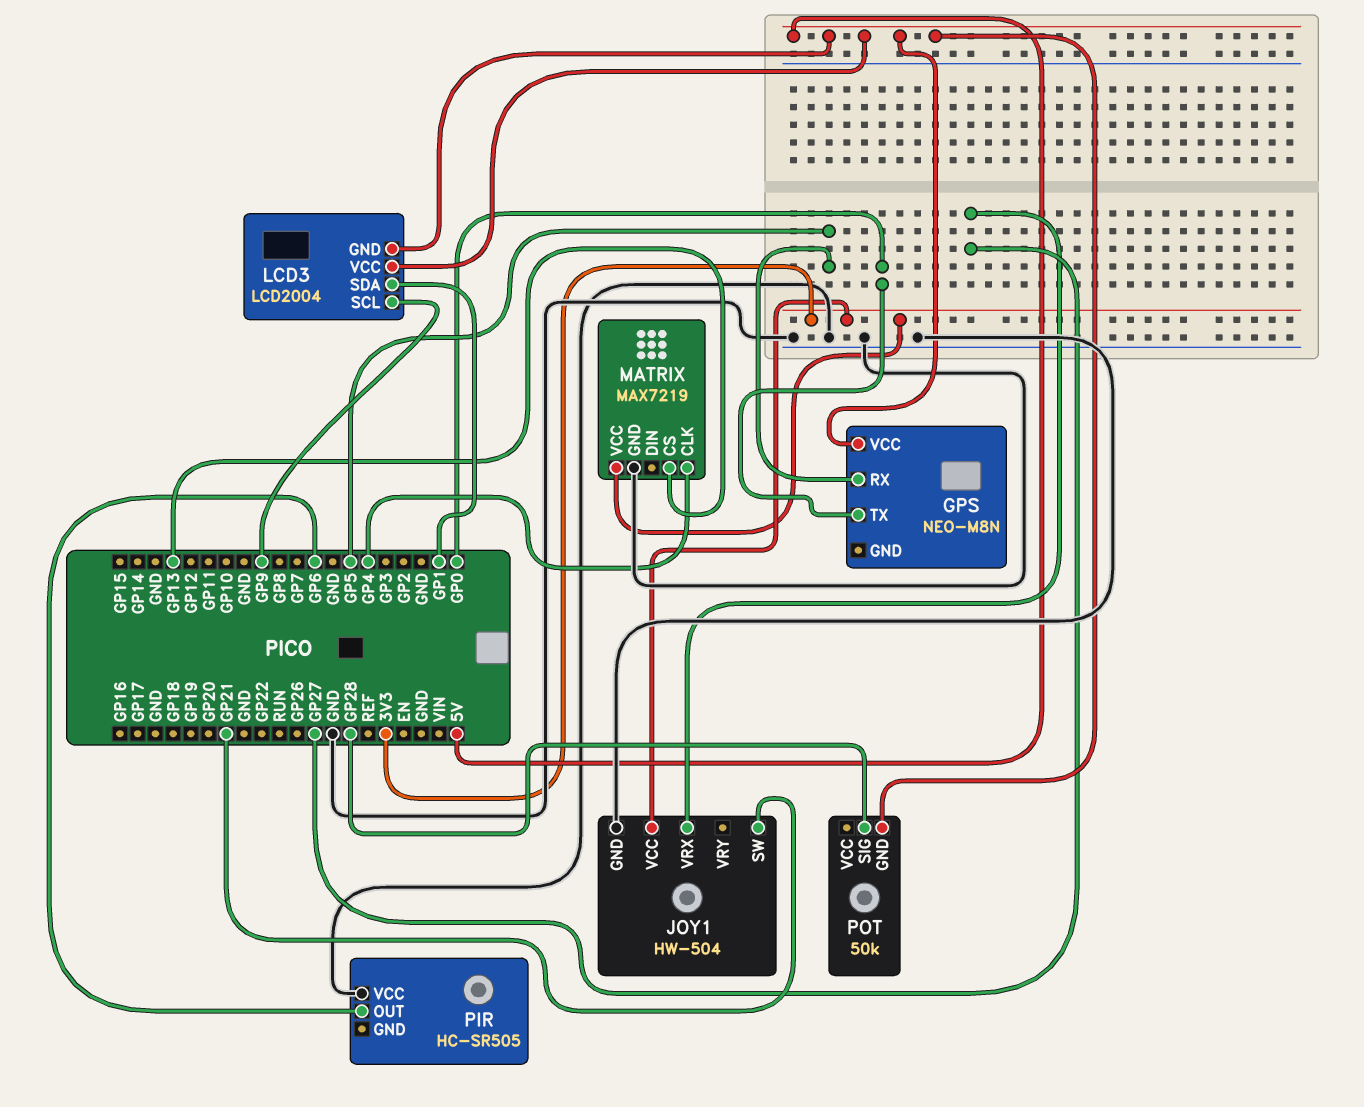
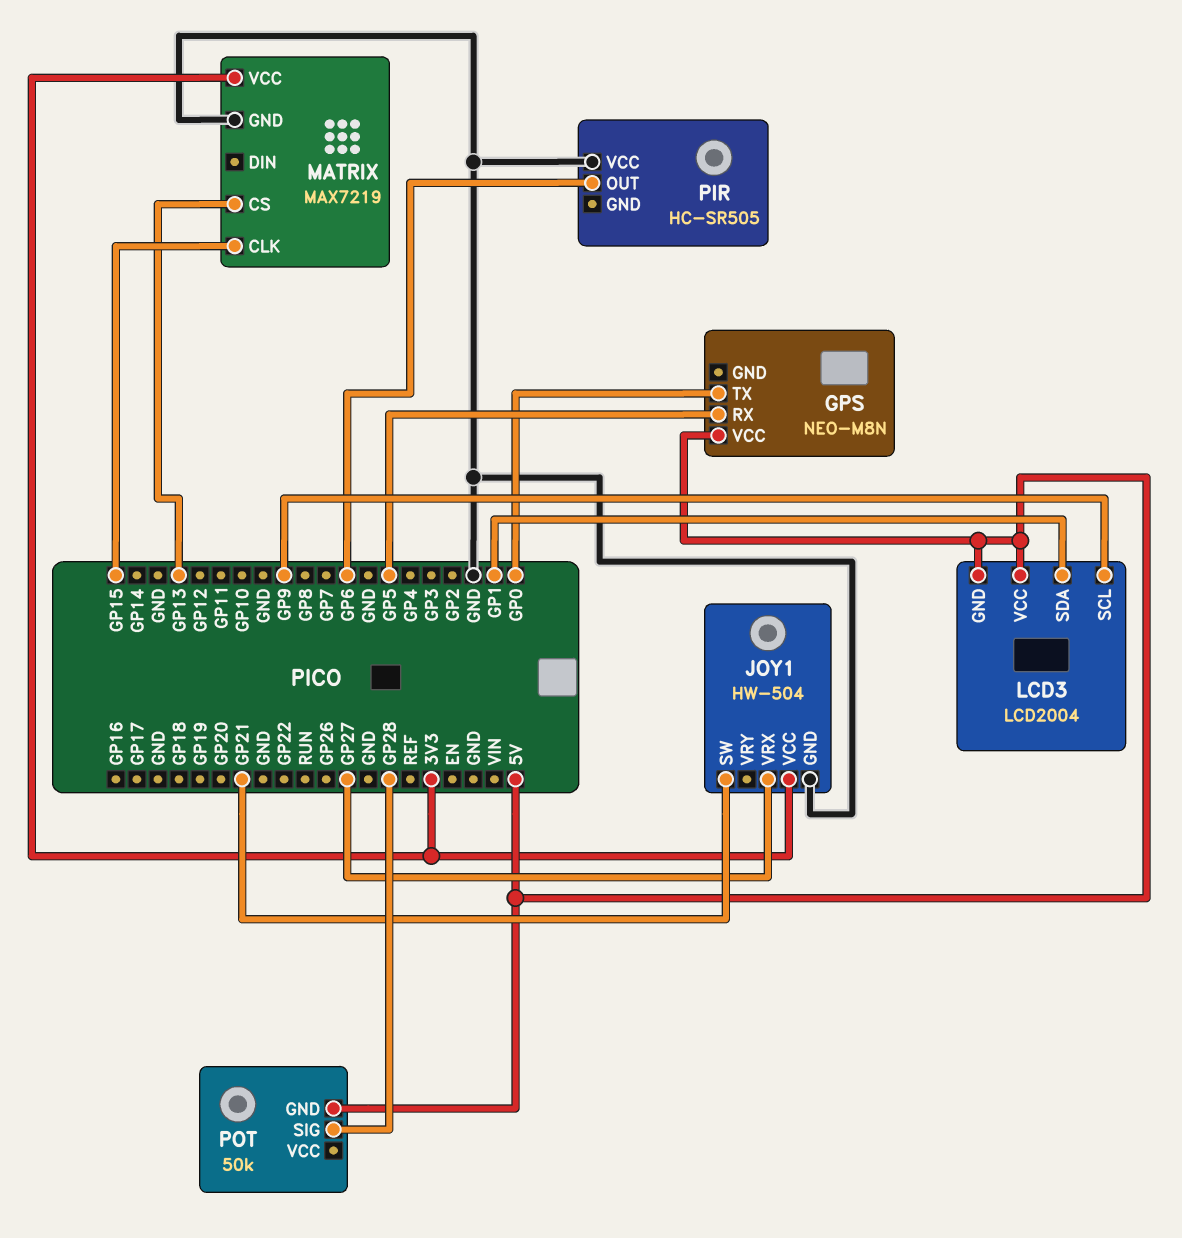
MATRIX pin CLK: GP4 -> GP15

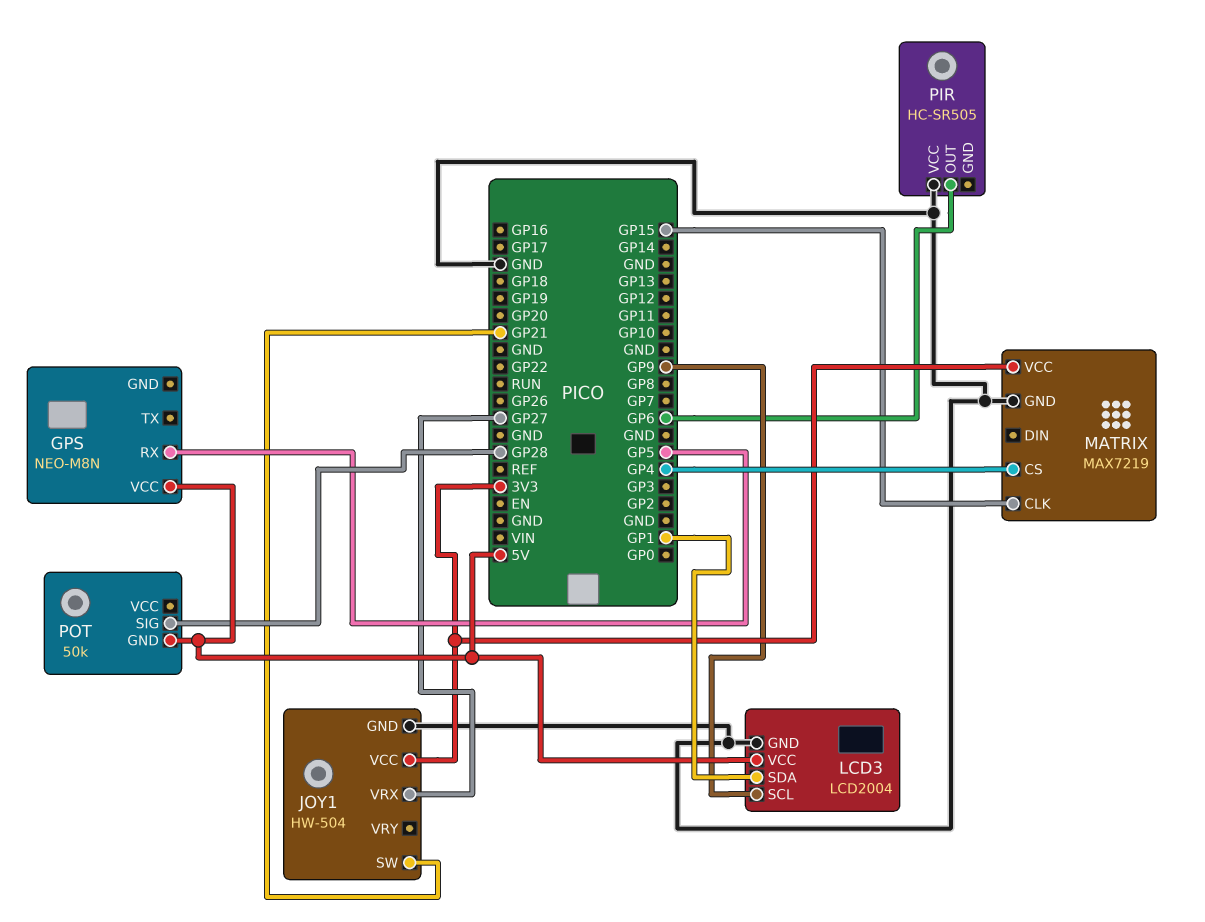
GPS pin TX: GP0 -> none
LCD3 pin GND: 5V -> GND
MATRIX pin CS: GP13 -> GP4

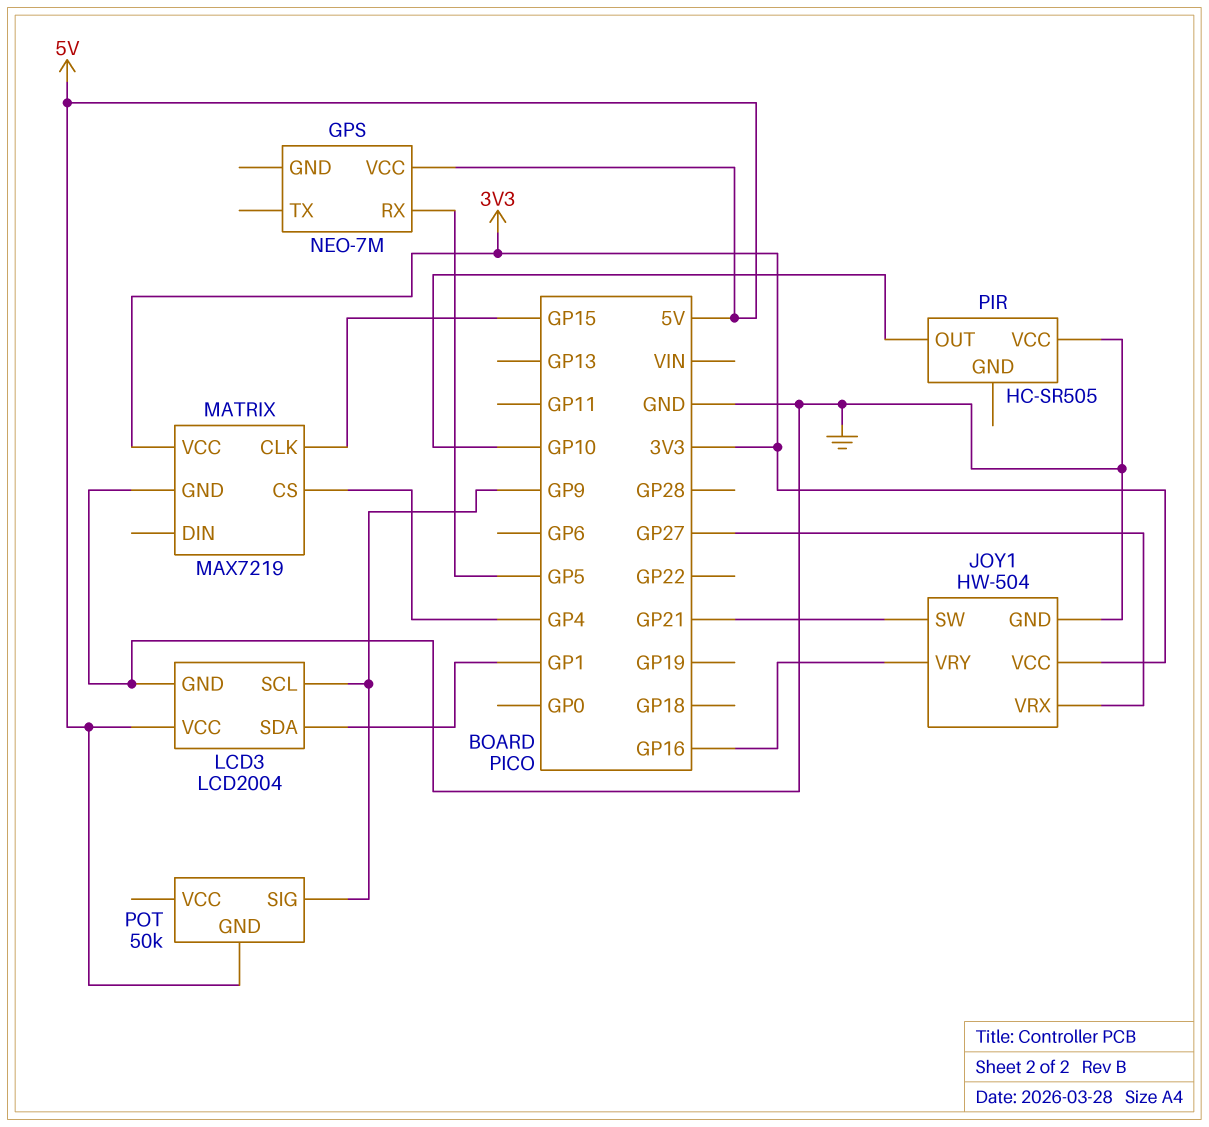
GPS: NEO-M8N -> NEO-7M
JOY1 pin VRY: none -> GP16
PIR pin OUT: GP6 -> GP10
POT pin SIG: GP28 -> GP9

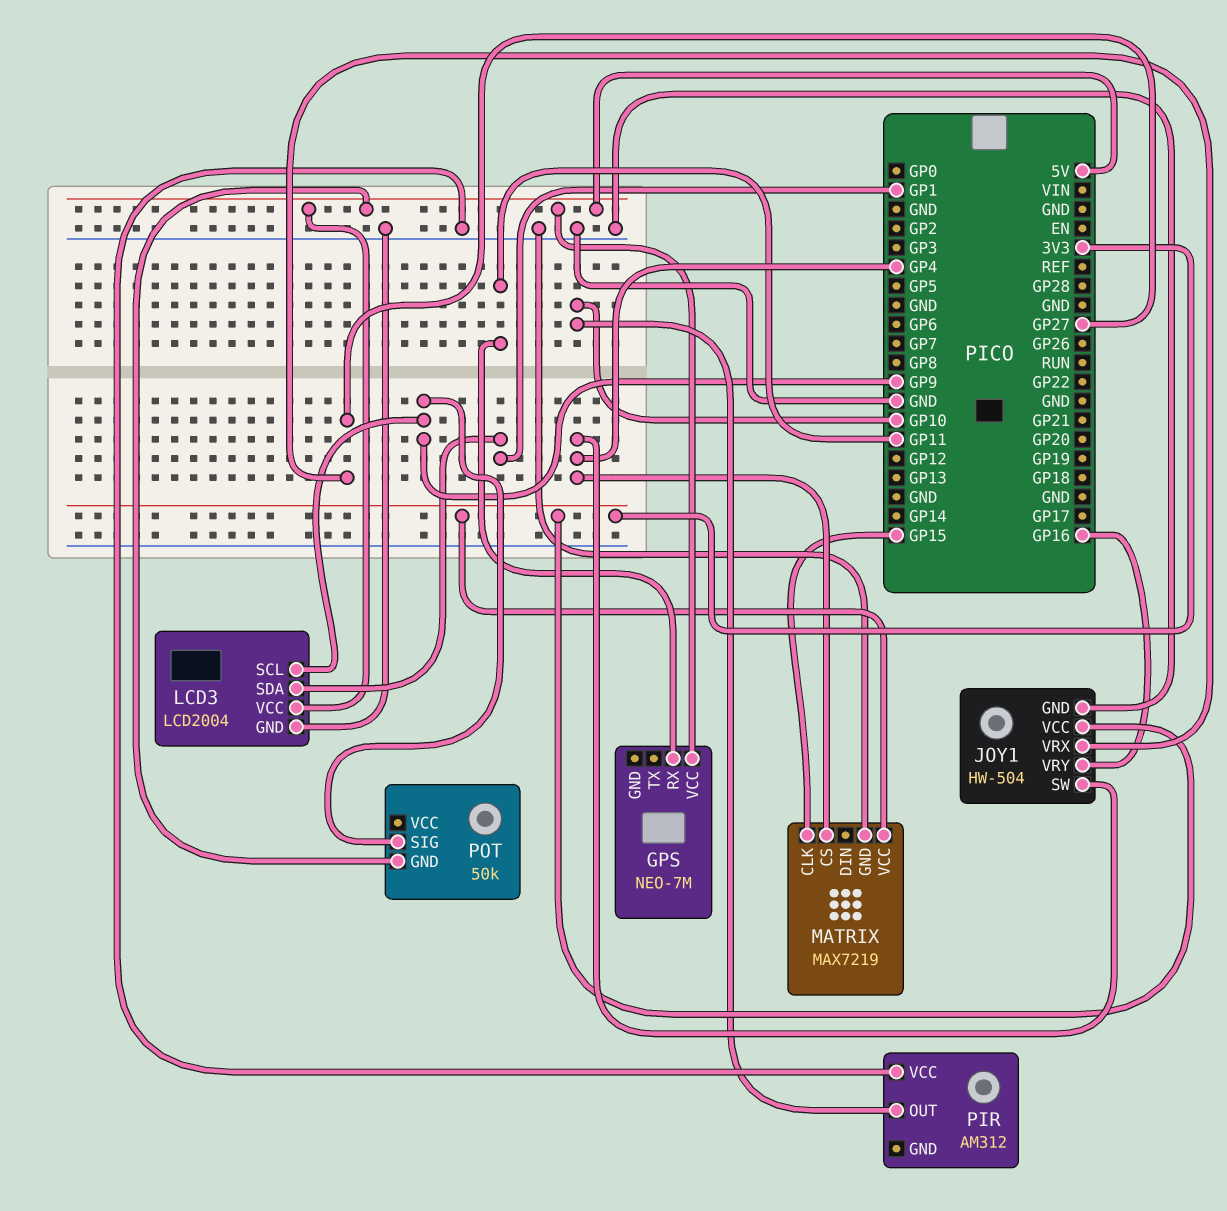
GPS pin RX: GP5 -> GP11
JOY1 pin SW: GP21 -> GP4
PIR: HC-SR505 -> AM312

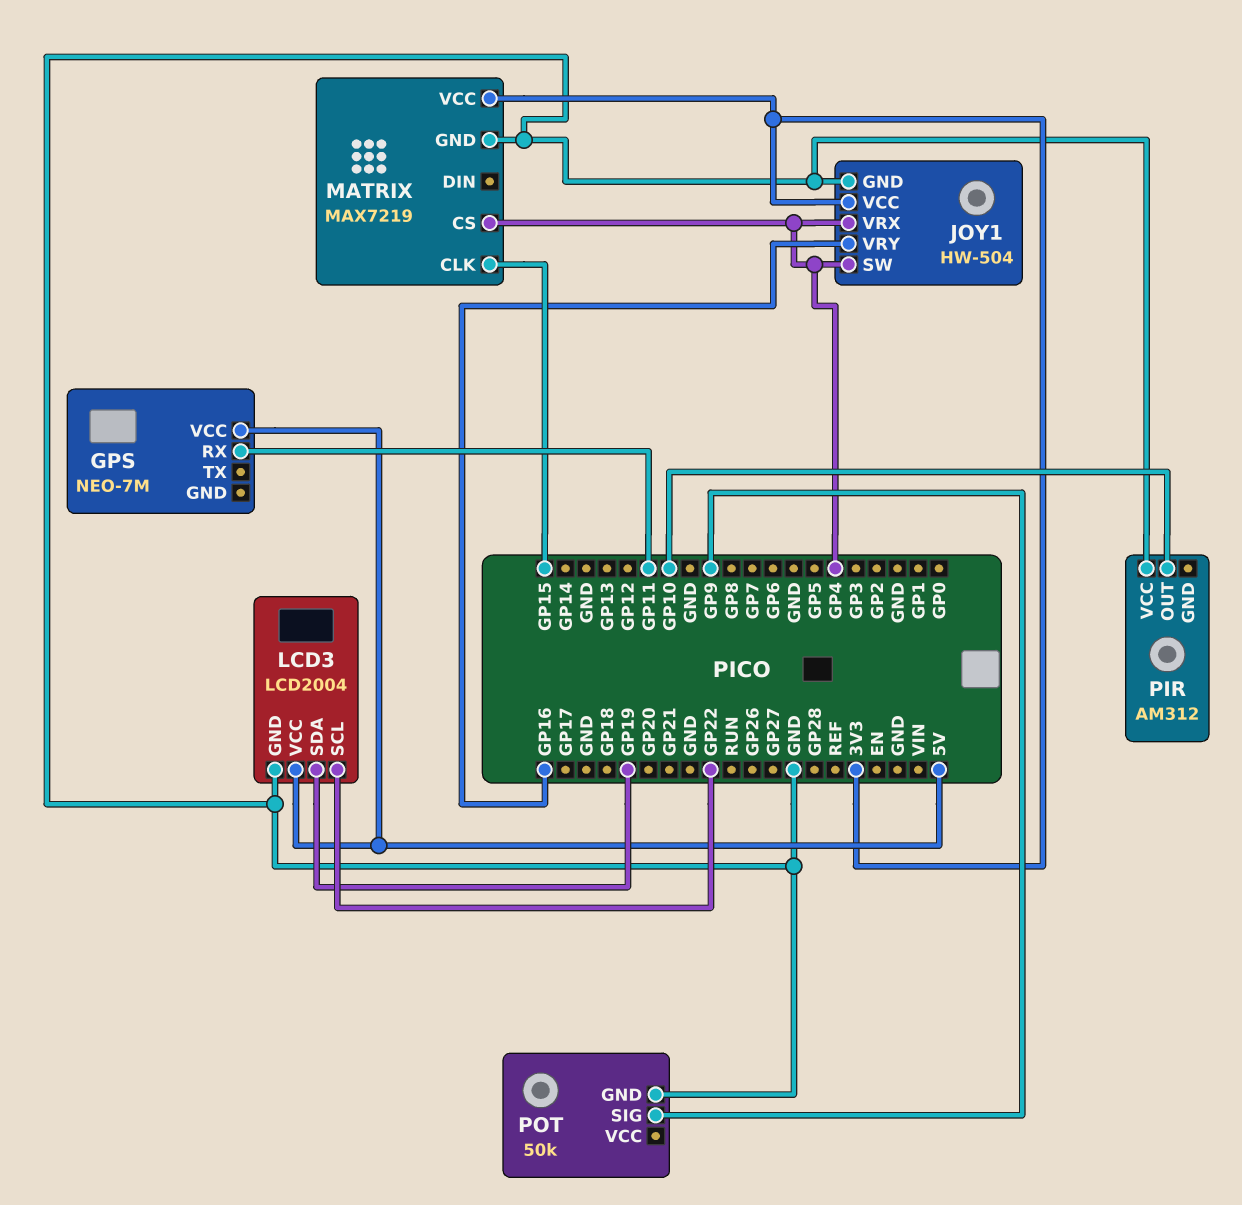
JOY1 pin VRX: GP27 -> GP4
LCD3 pin SCL: GP9 -> GP22
LCD3 pin SDA: GP1 -> GP19
POT pin GND: 5V -> GND

